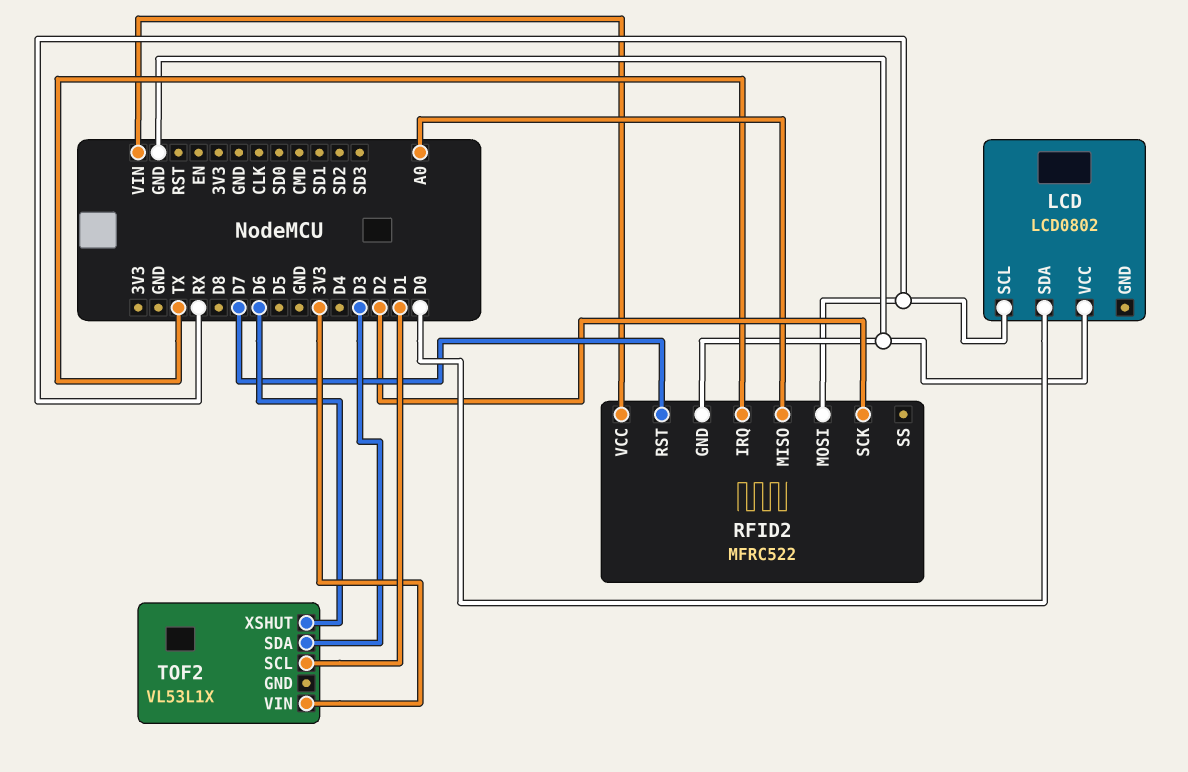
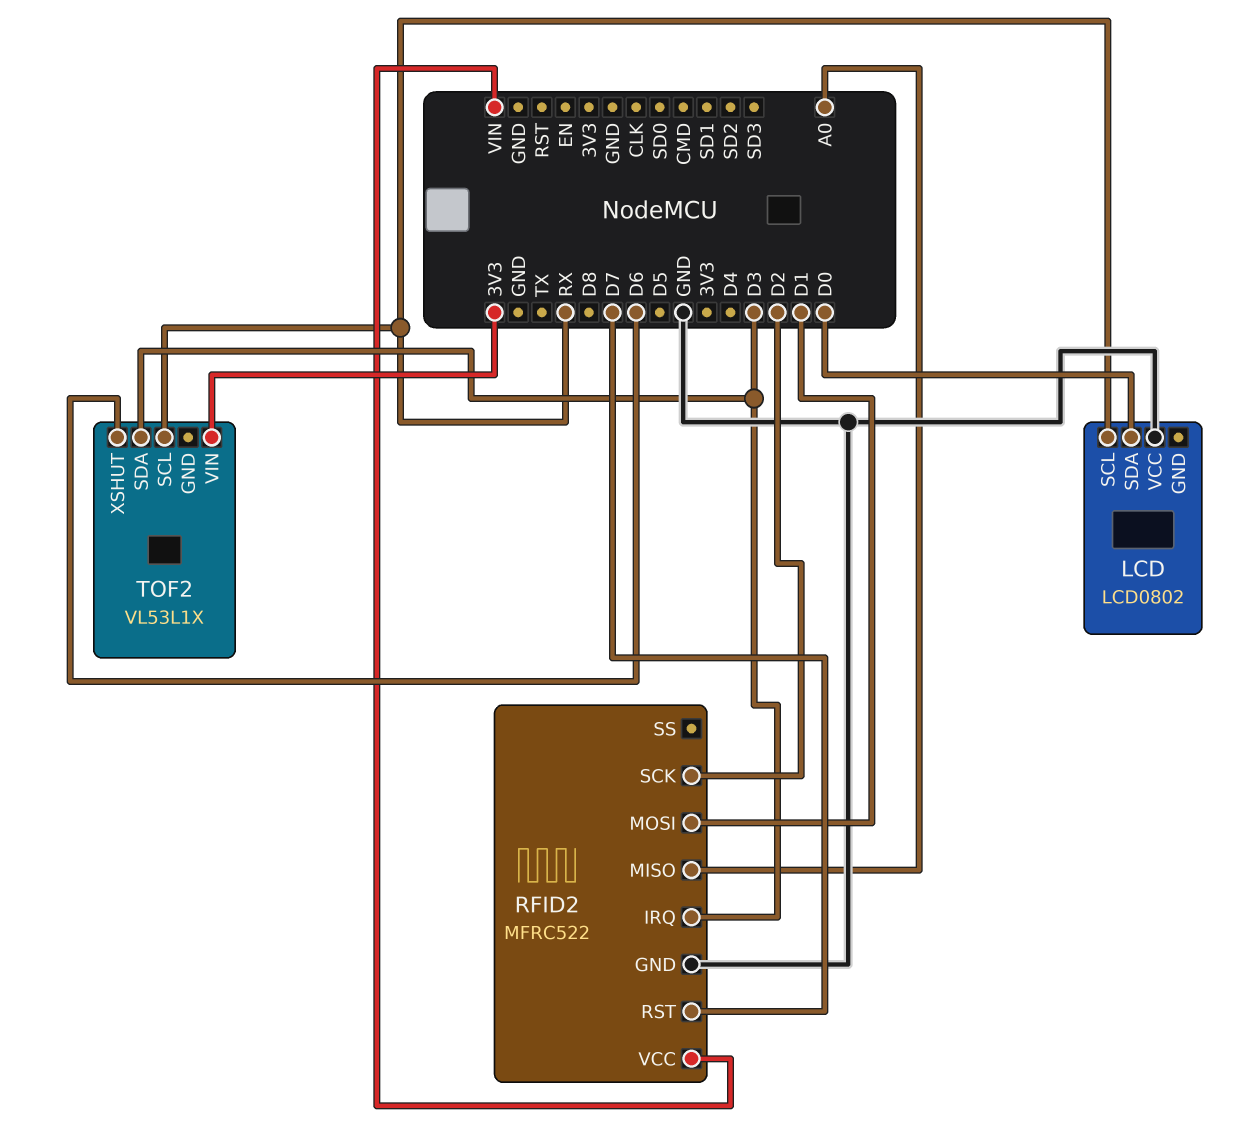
RFID2 pin IRQ: TX -> D3
RFID2 pin MOSI: RX -> D1
TOF2 pin SCL: D1 -> RX

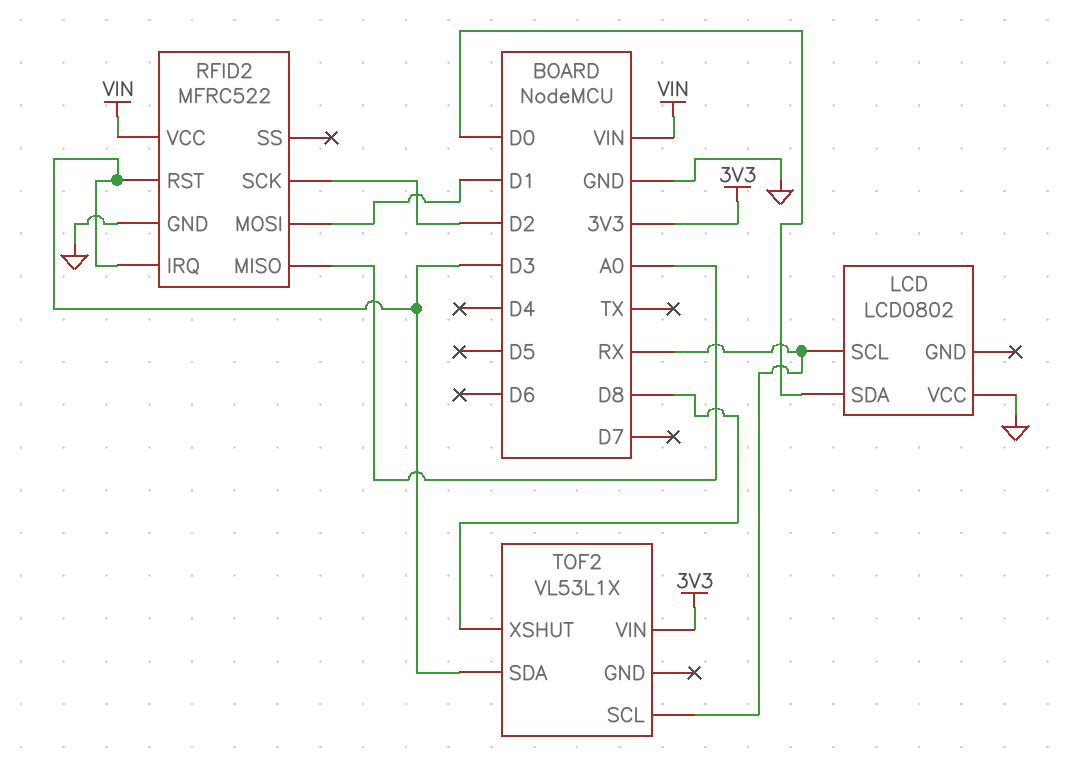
RFID2 pin RST: D7 -> D3
TOF2 pin XSHUT: D6 -> D8

